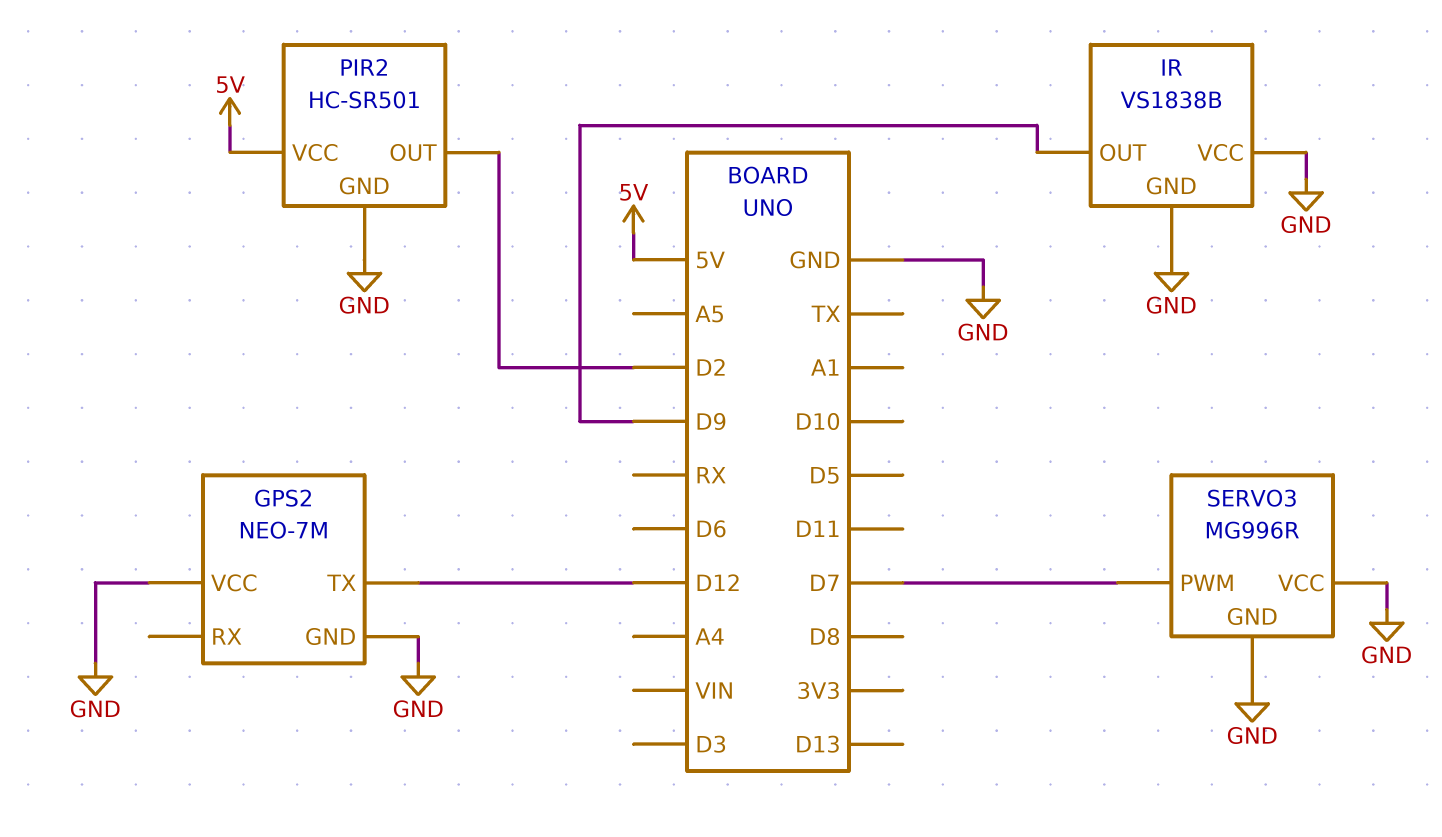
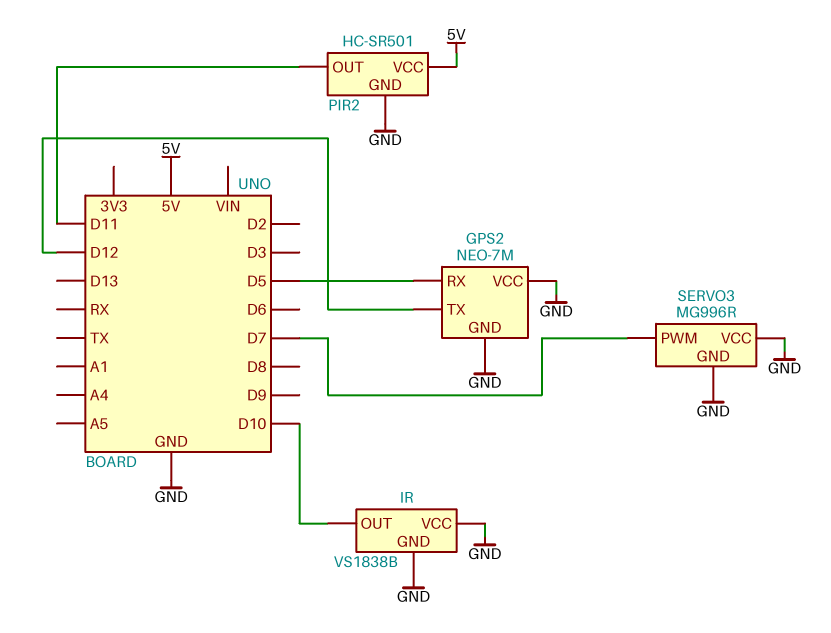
GPS2 pin RX: none -> D5
IR pin OUT: D9 -> D10
PIR2 pin OUT: D2 -> D11

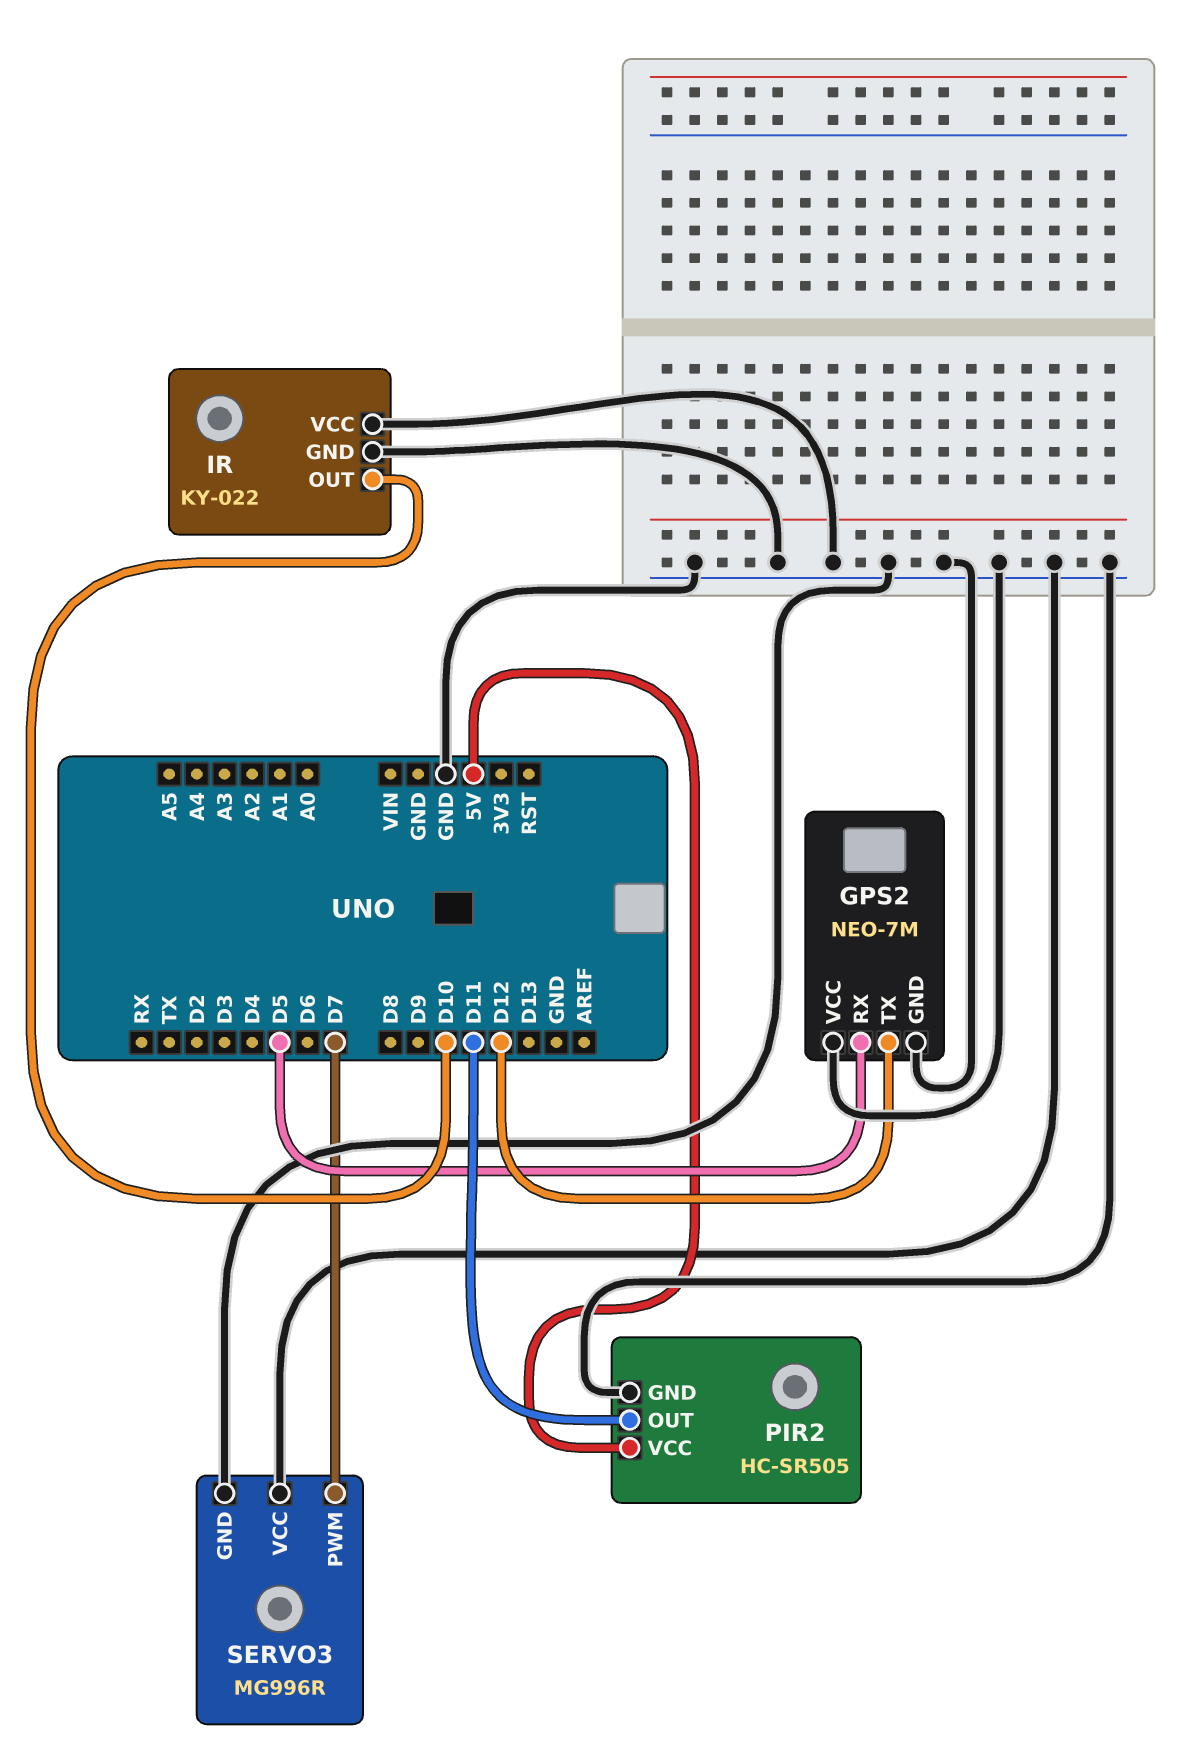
IR: VS1838B -> KY-022
PIR2: HC-SR501 -> HC-SR505

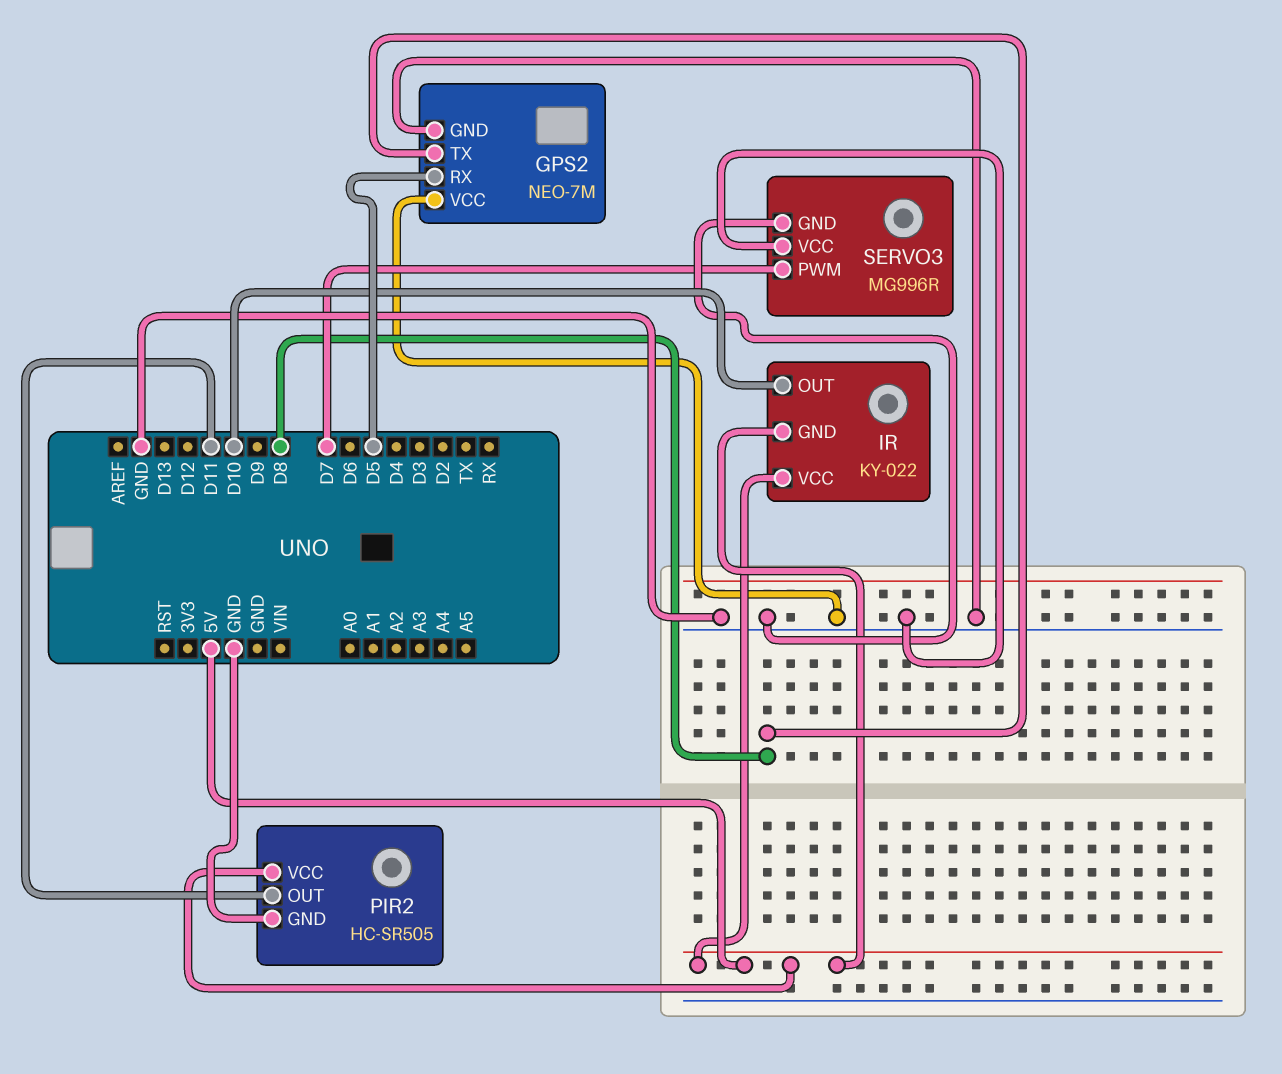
GPS2 pin TX: D12 -> D8
IR pin GND: GND -> 5V
IR pin VCC: GND -> 5V

